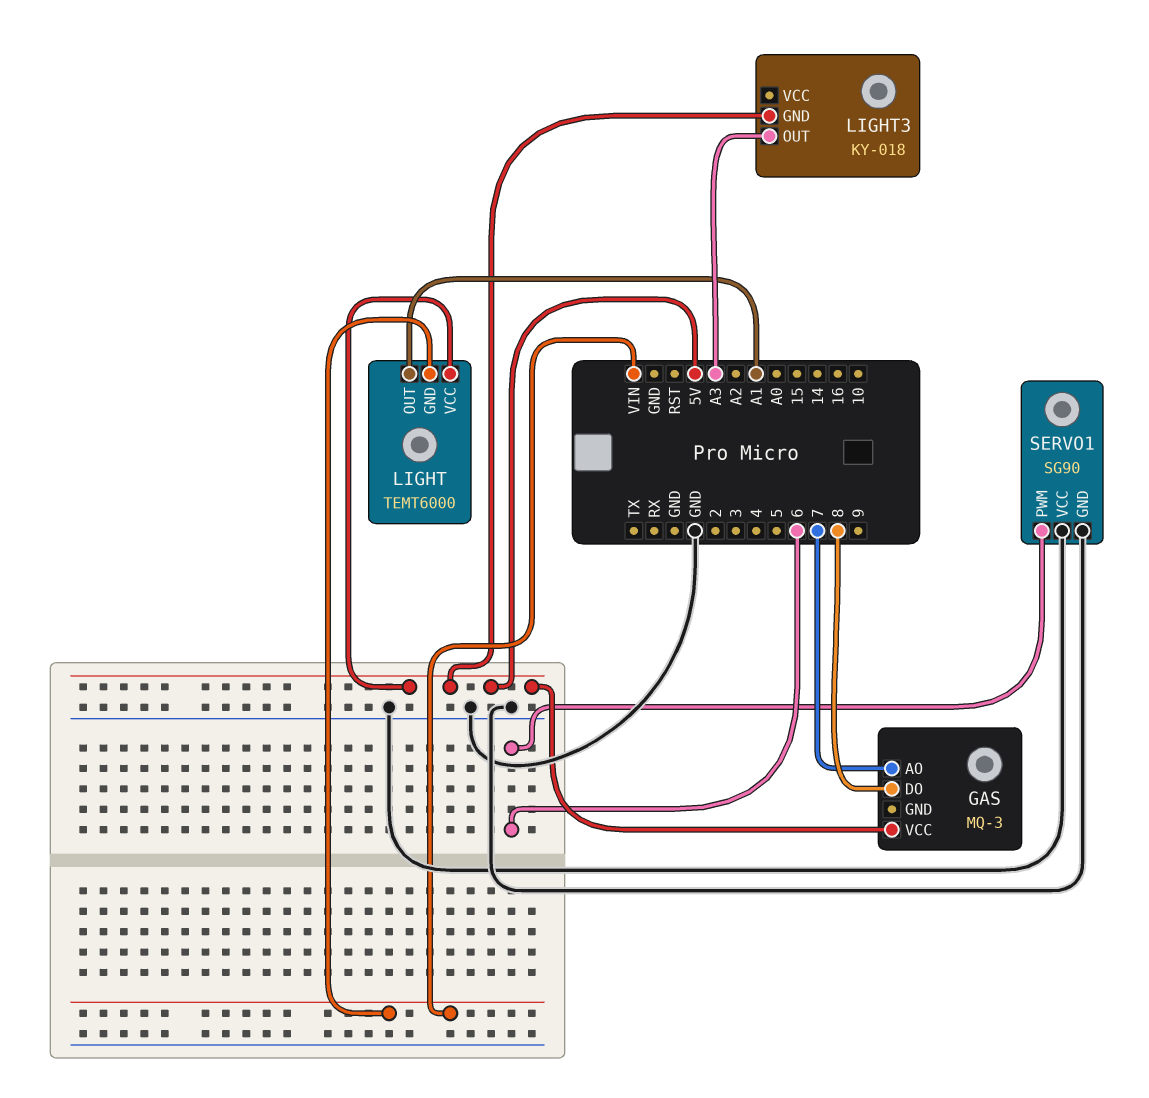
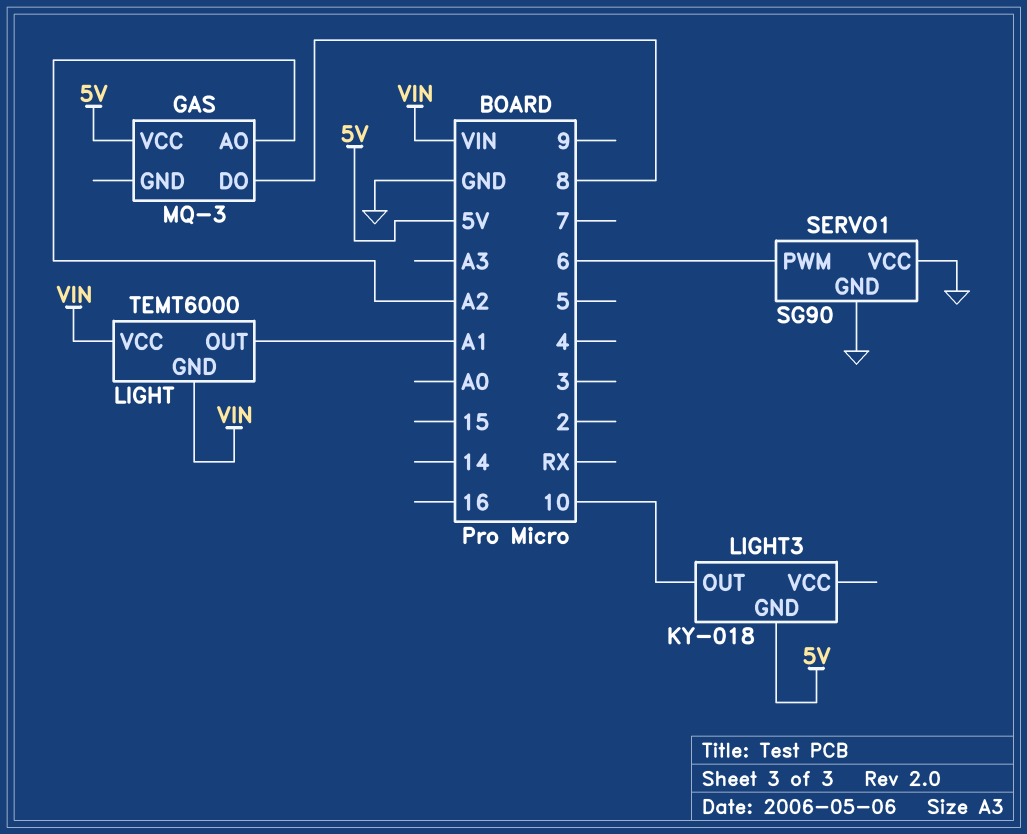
GAS pin AO: 7 -> A2
LIGHT pin VCC: 5V -> VIN
LIGHT3 pin OUT: A3 -> 10

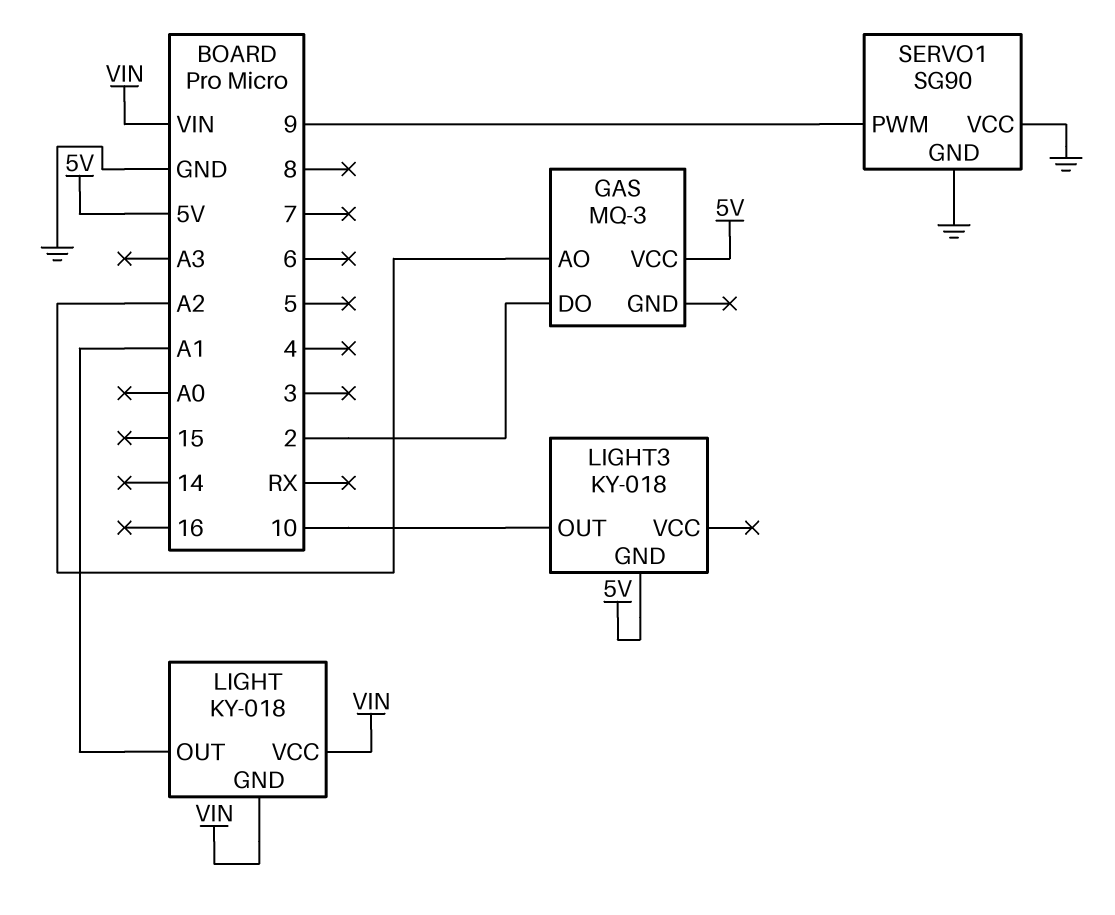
GAS pin DO: 8 -> 2
LIGHT: TEMT6000 -> KY-018
SERVO1 pin PWM: 6 -> 9

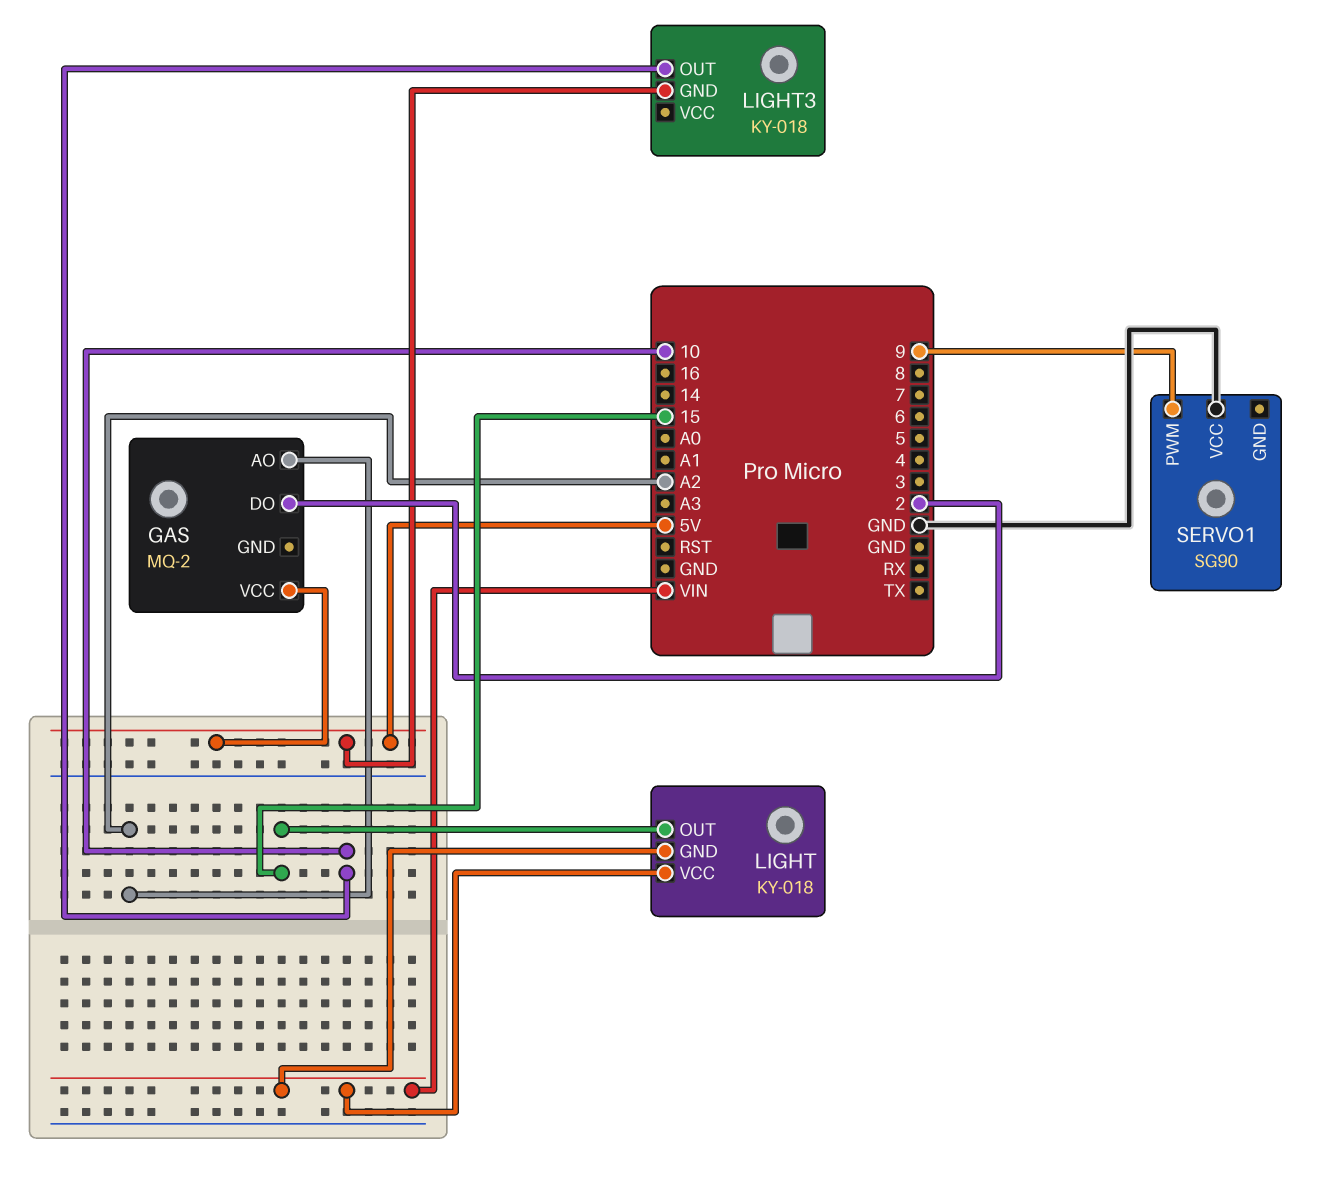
GAS: MQ-3 -> MQ-2
LIGHT pin OUT: A1 -> 15
SERVO1 pin GND: GND -> none

